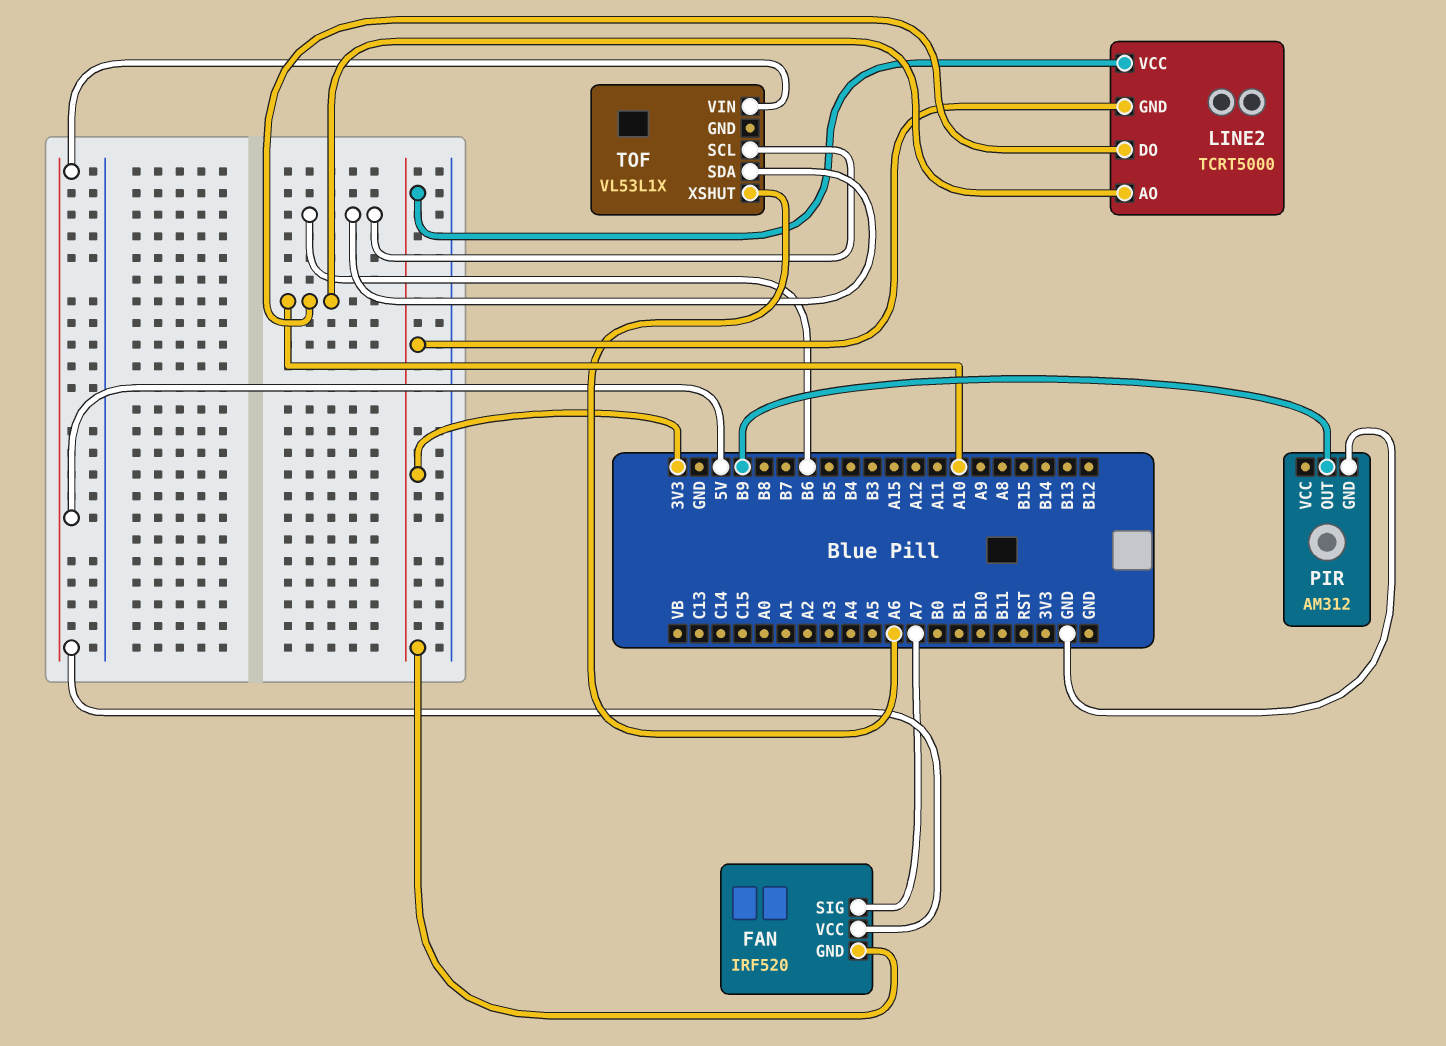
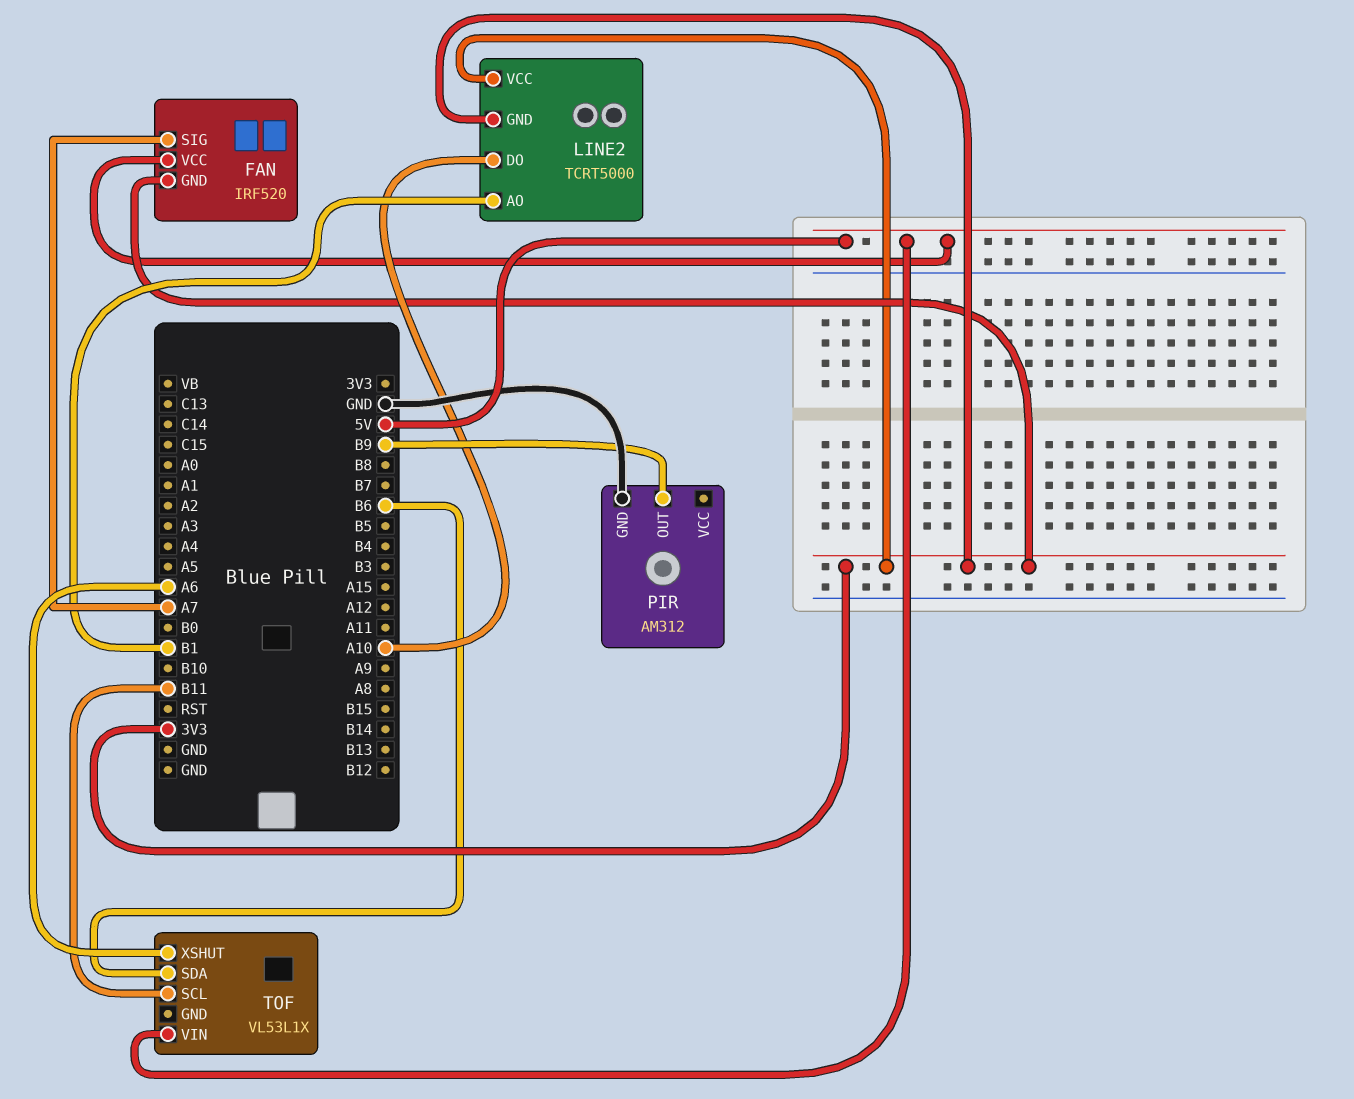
LINE2 pin AO: A10 -> B1
TOF pin SCL: B6 -> B11

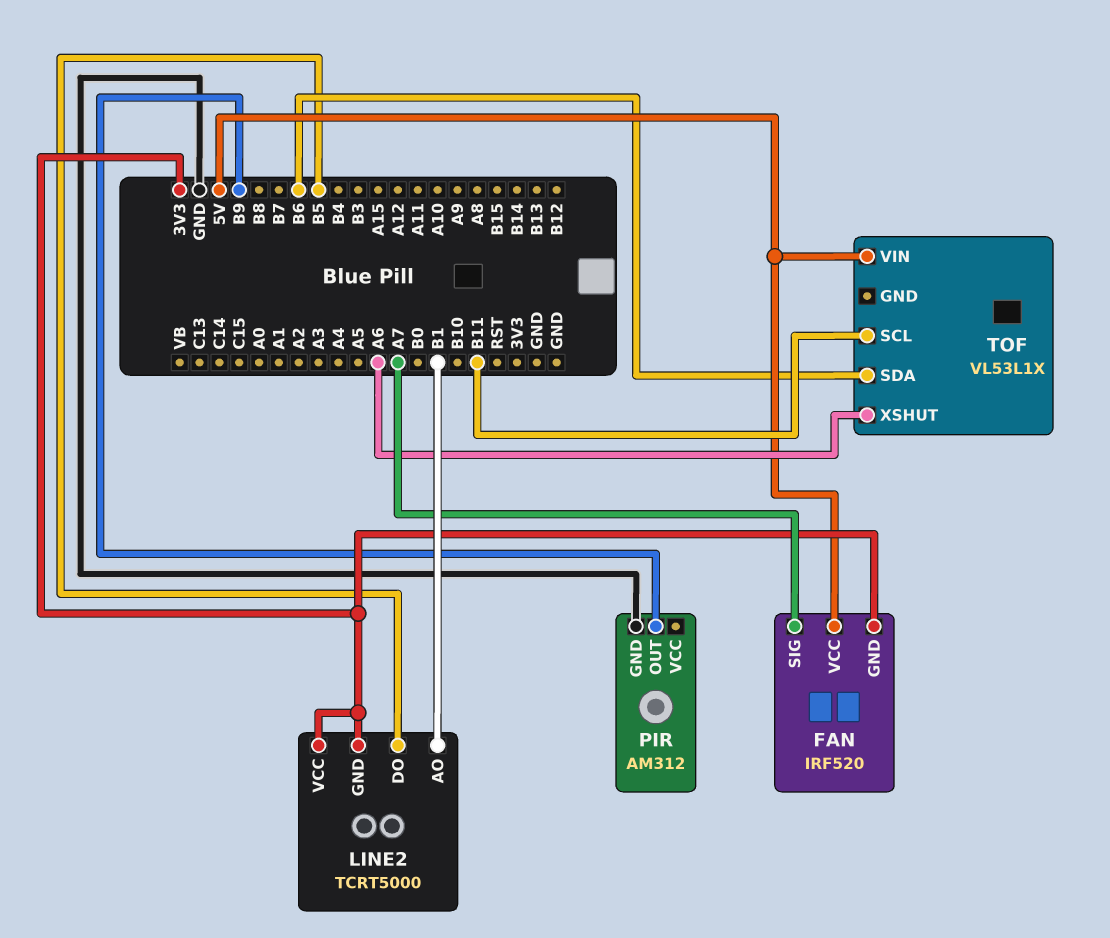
LINE2 pin DO: A10 -> B5

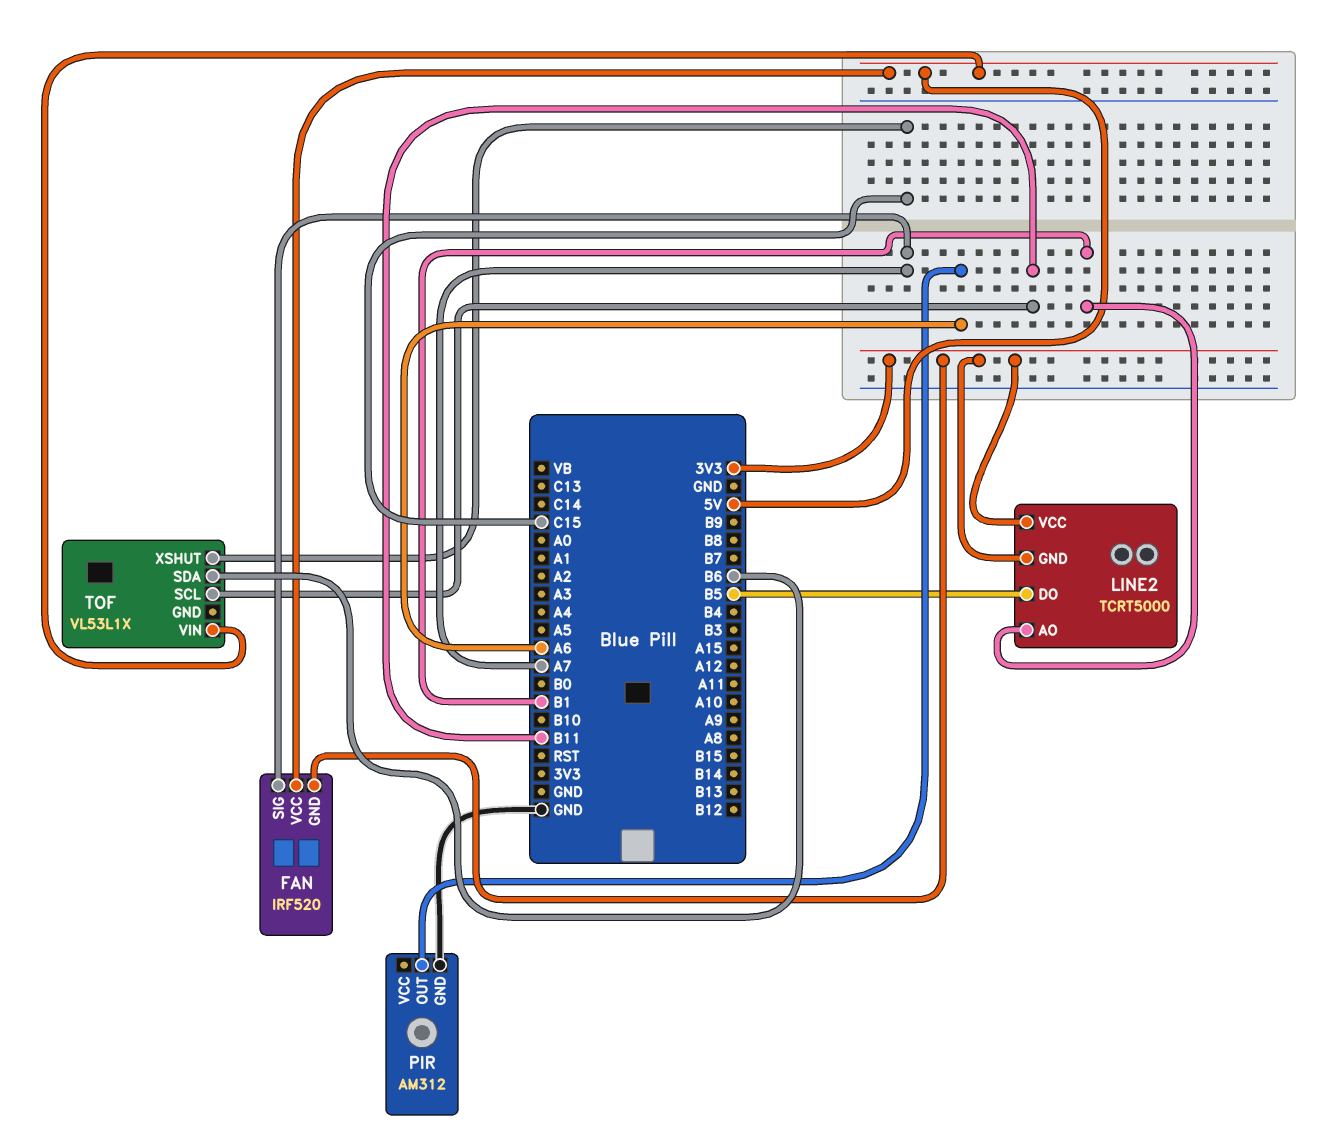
PIR pin OUT: B9 -> A6
TOF pin XSHUT: A6 -> C15

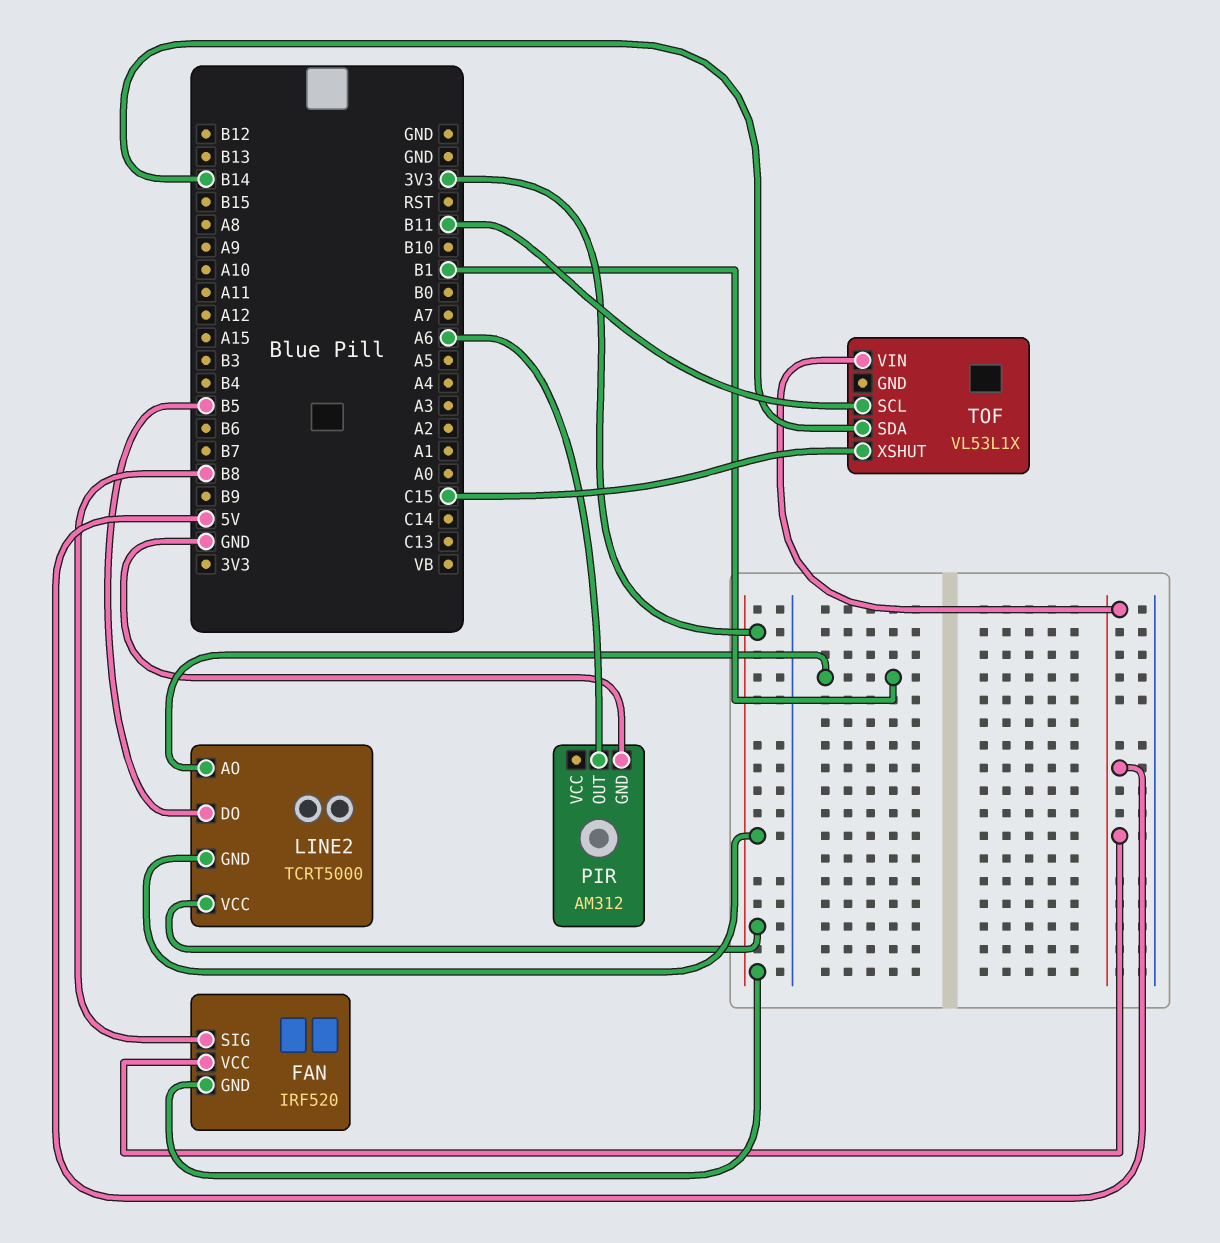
FAN pin SIG: A7 -> B8
TOF pin SDA: B6 -> B14

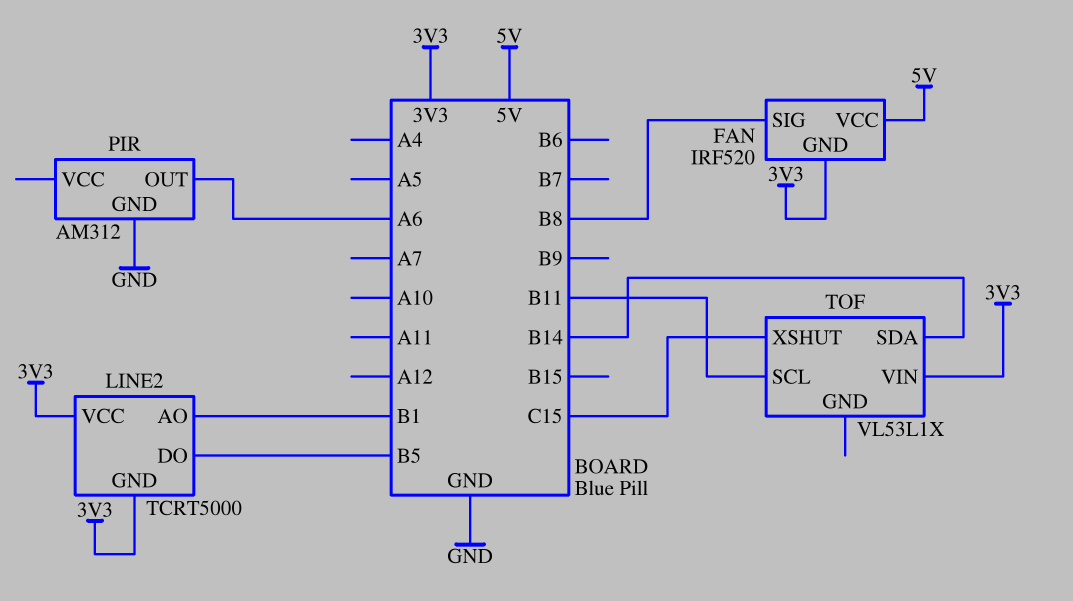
TOF pin VIN: 5V -> 3V3

